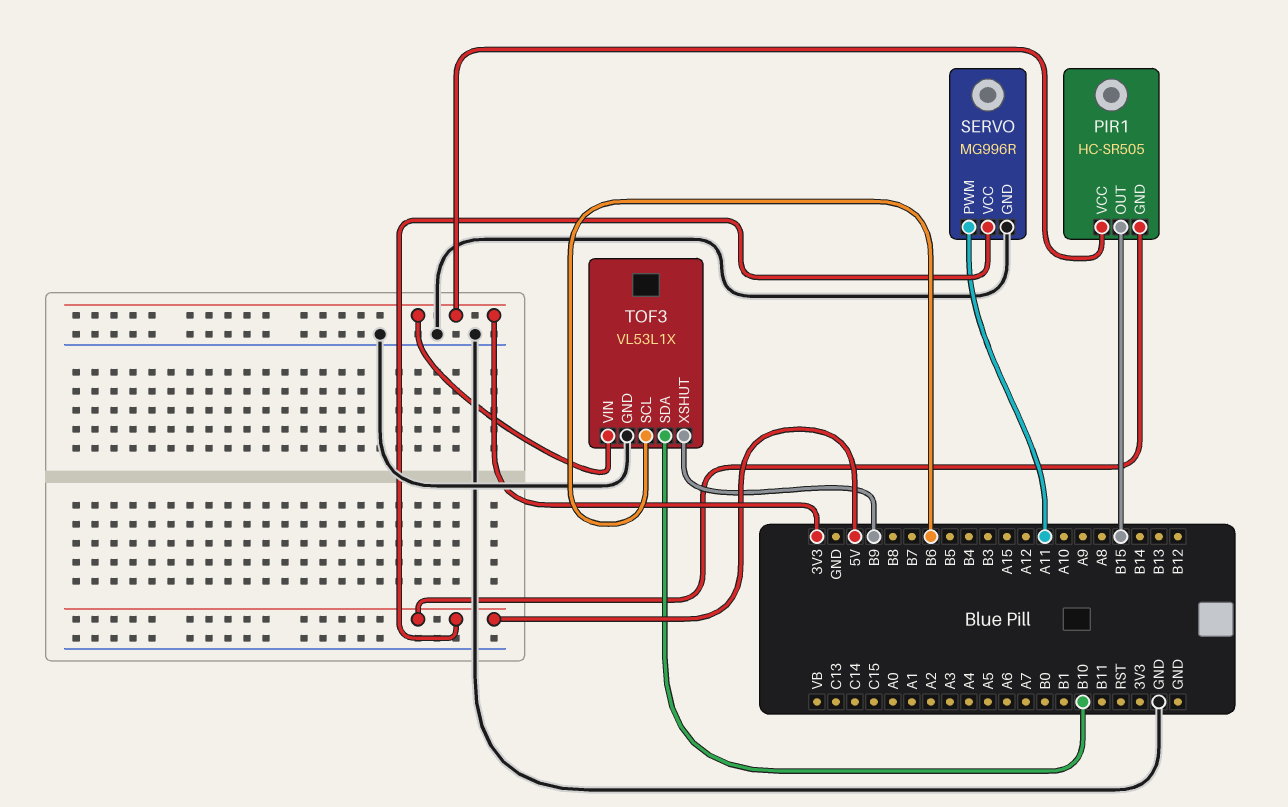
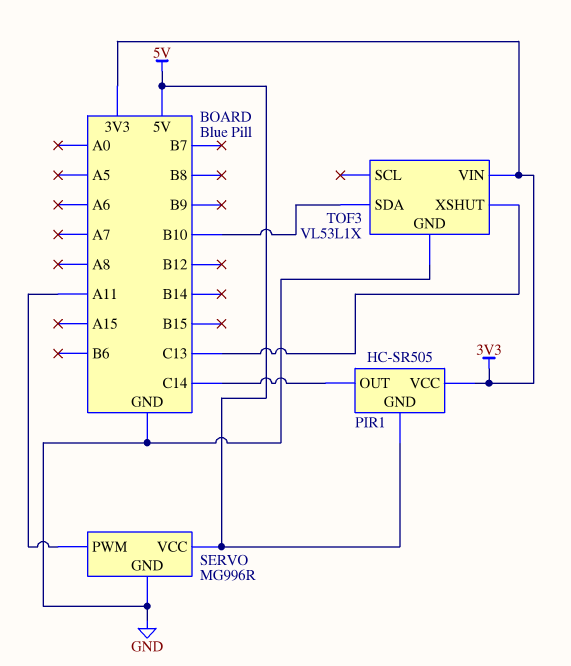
PIR1 pin OUT: B15 -> C14
TOF3 pin SCL: B6 -> none
TOF3 pin XSHUT: B9 -> C13

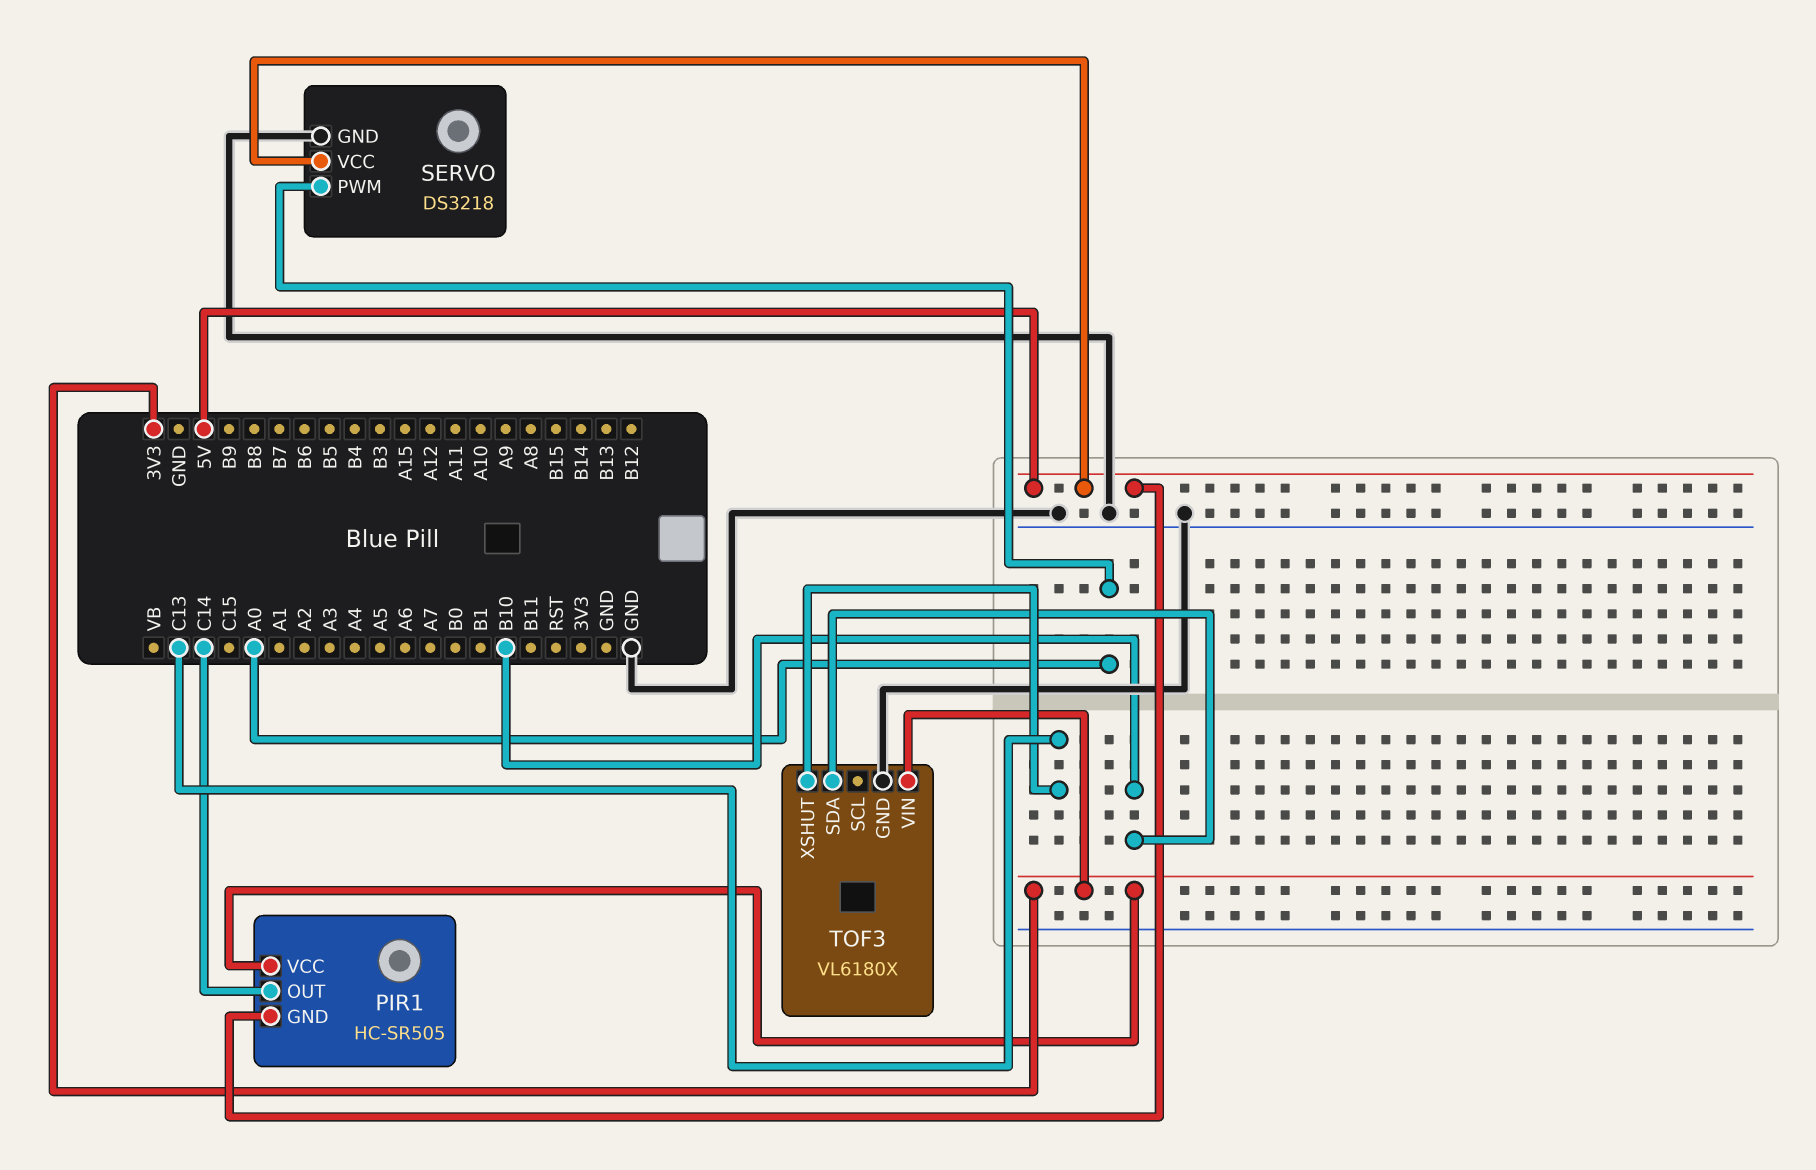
SERVO: MG996R -> DS3218
SERVO pin PWM: A11 -> A0
TOF3: VL53L1X -> VL6180X

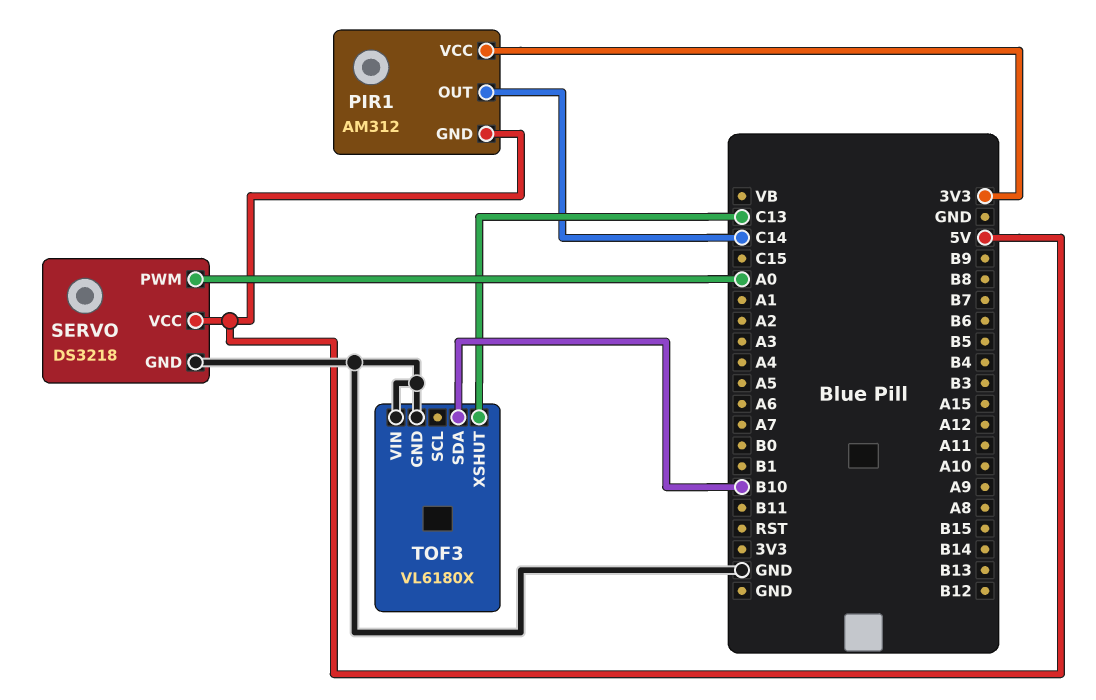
PIR1: HC-SR505 -> AM312
TOF3 pin VIN: 3V3 -> GND

